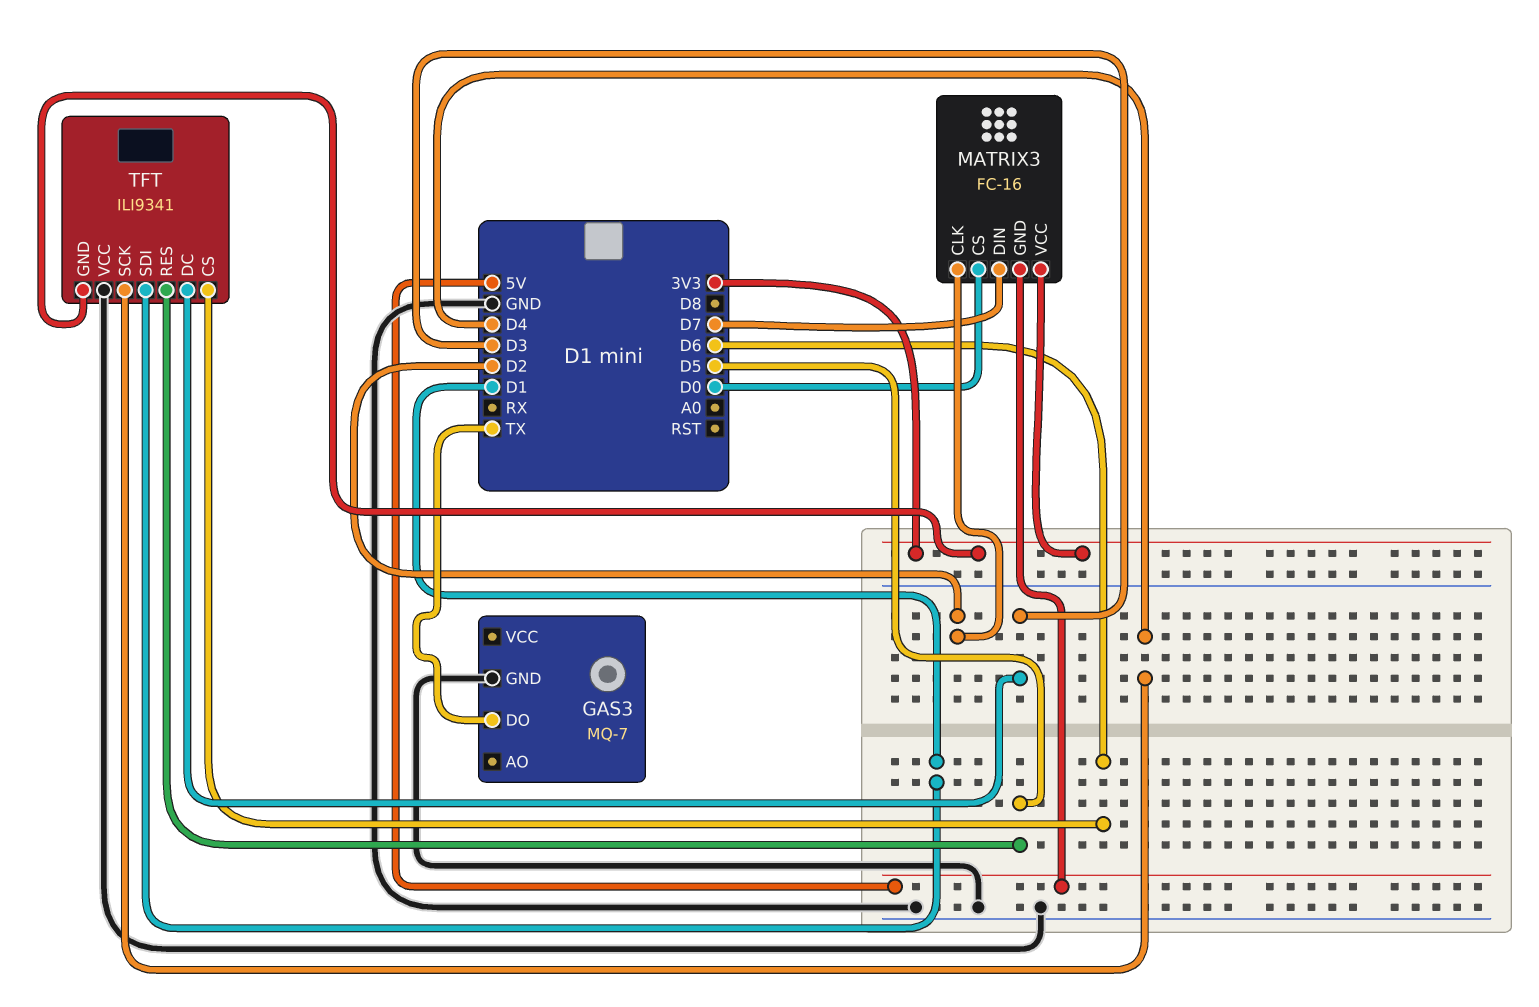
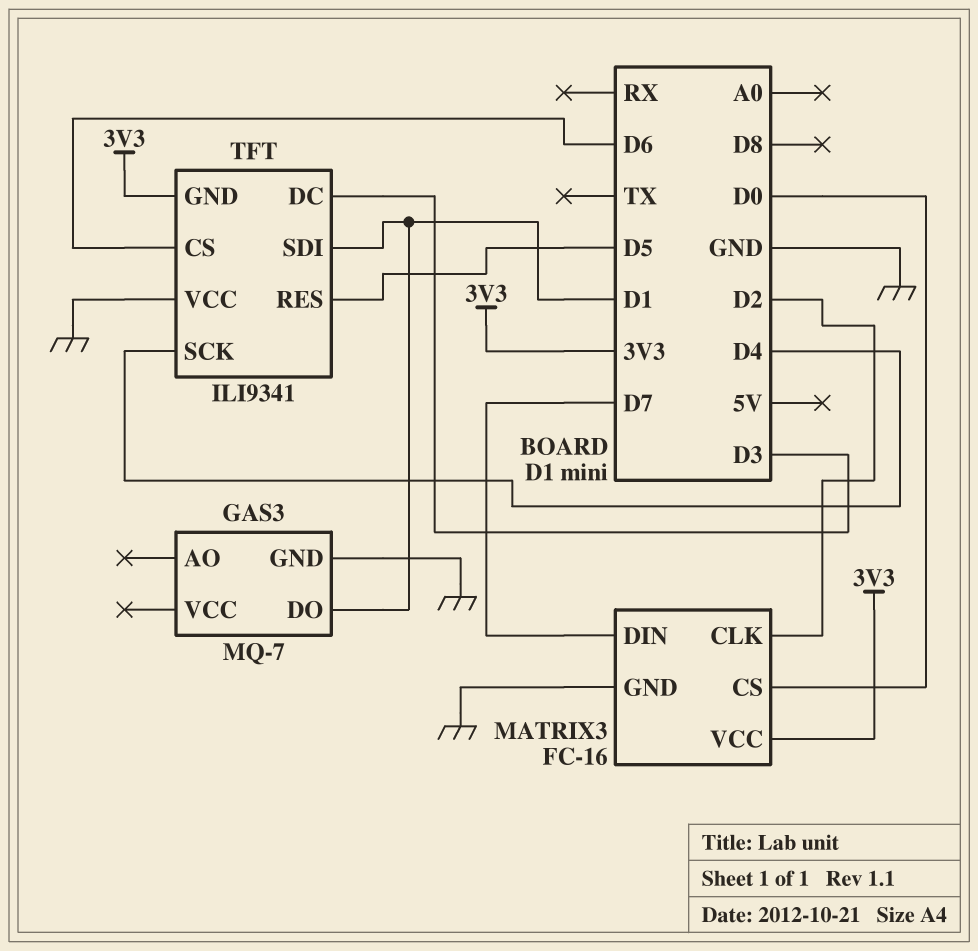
GAS3 pin DO: TX -> D1
MATRIX3 pin GND: 5V -> GND

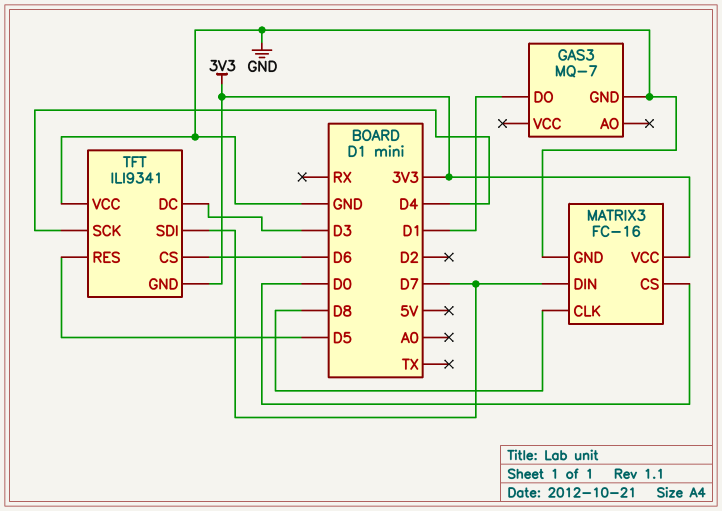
MATRIX3 pin CLK: D2 -> D8
TFT pin SDI: D1 -> D7

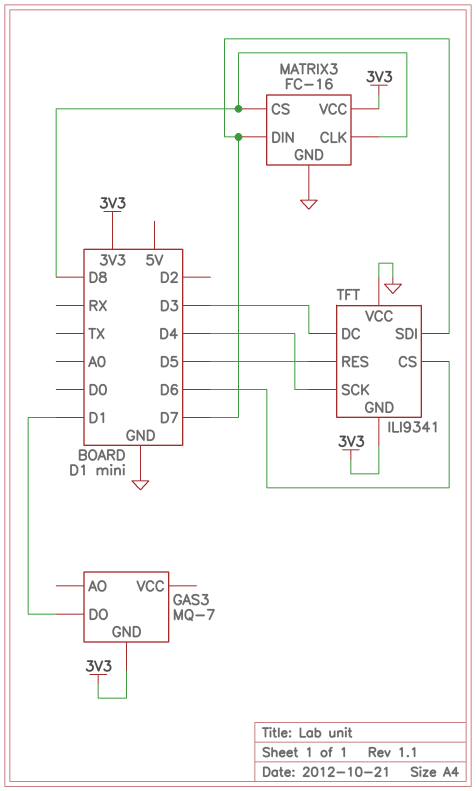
GAS3 pin GND: GND -> 3V3
MATRIX3 pin CS: D0 -> D8

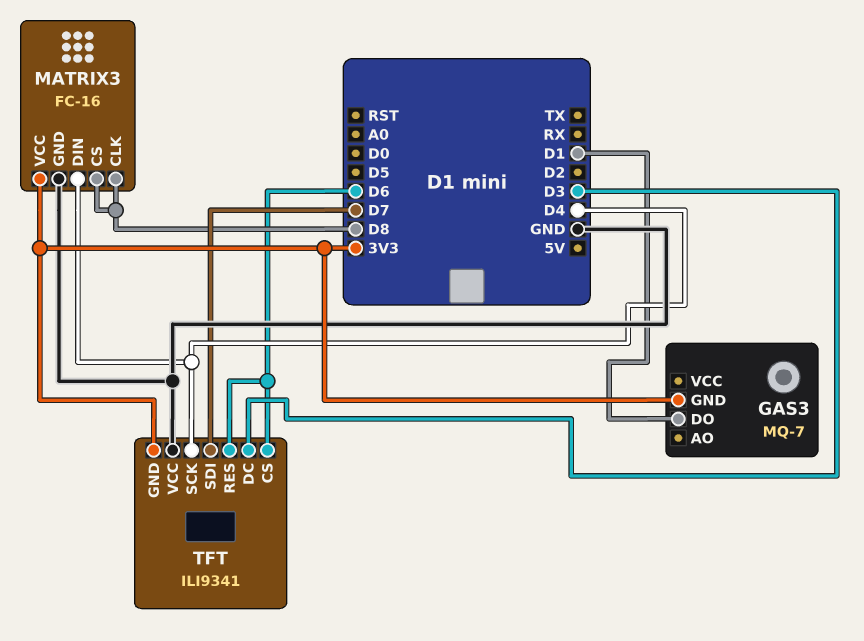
MATRIX3 pin DIN: D7 -> D4
TFT pin RES: D5 -> D6

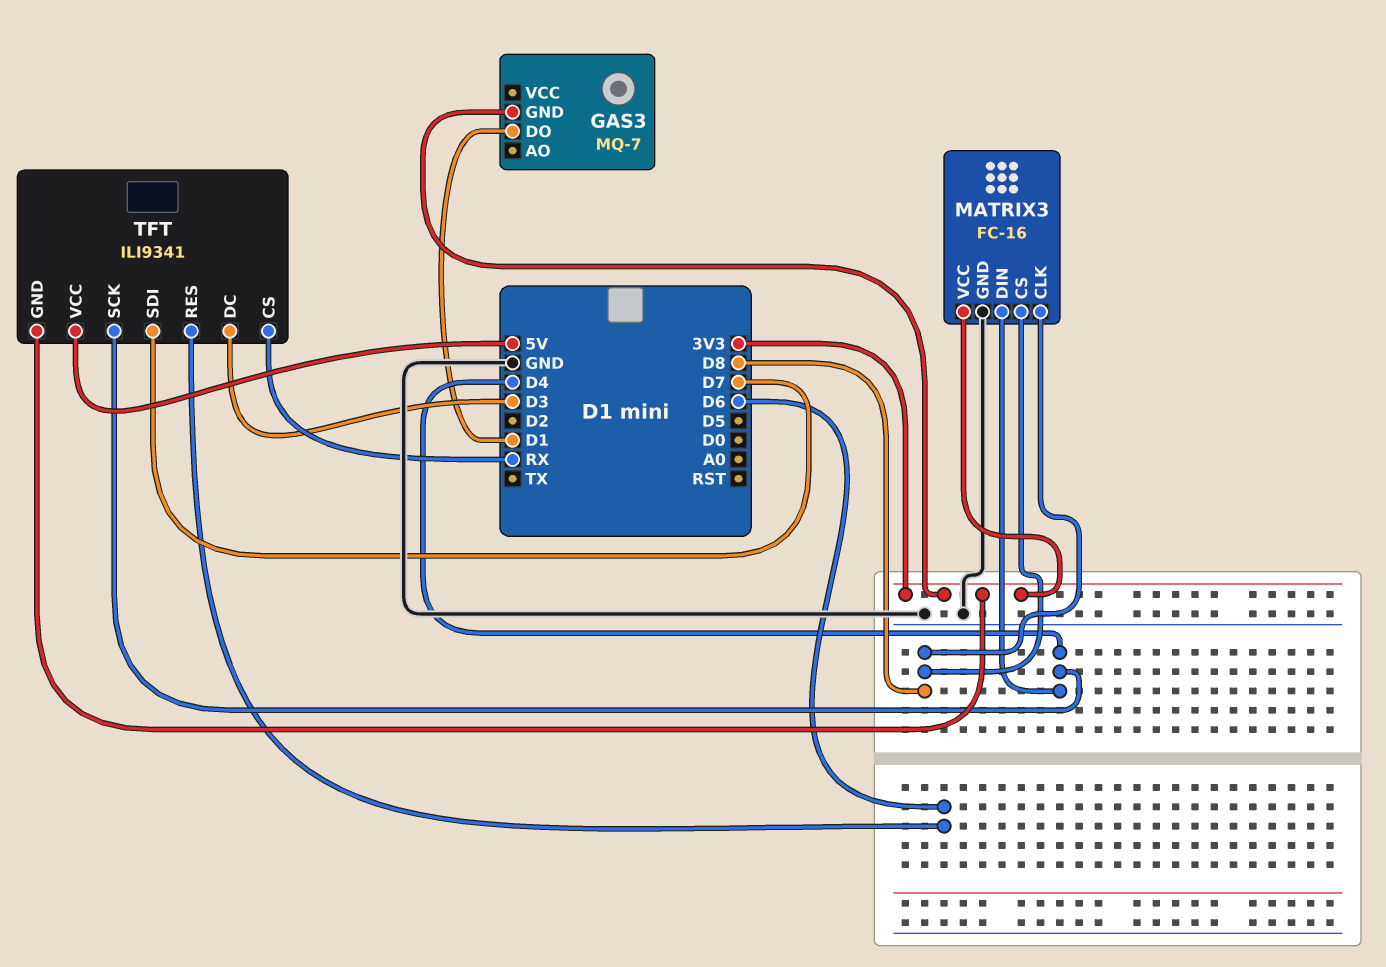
TFT pin CS: D6 -> RX
TFT pin VCC: GND -> 5V

